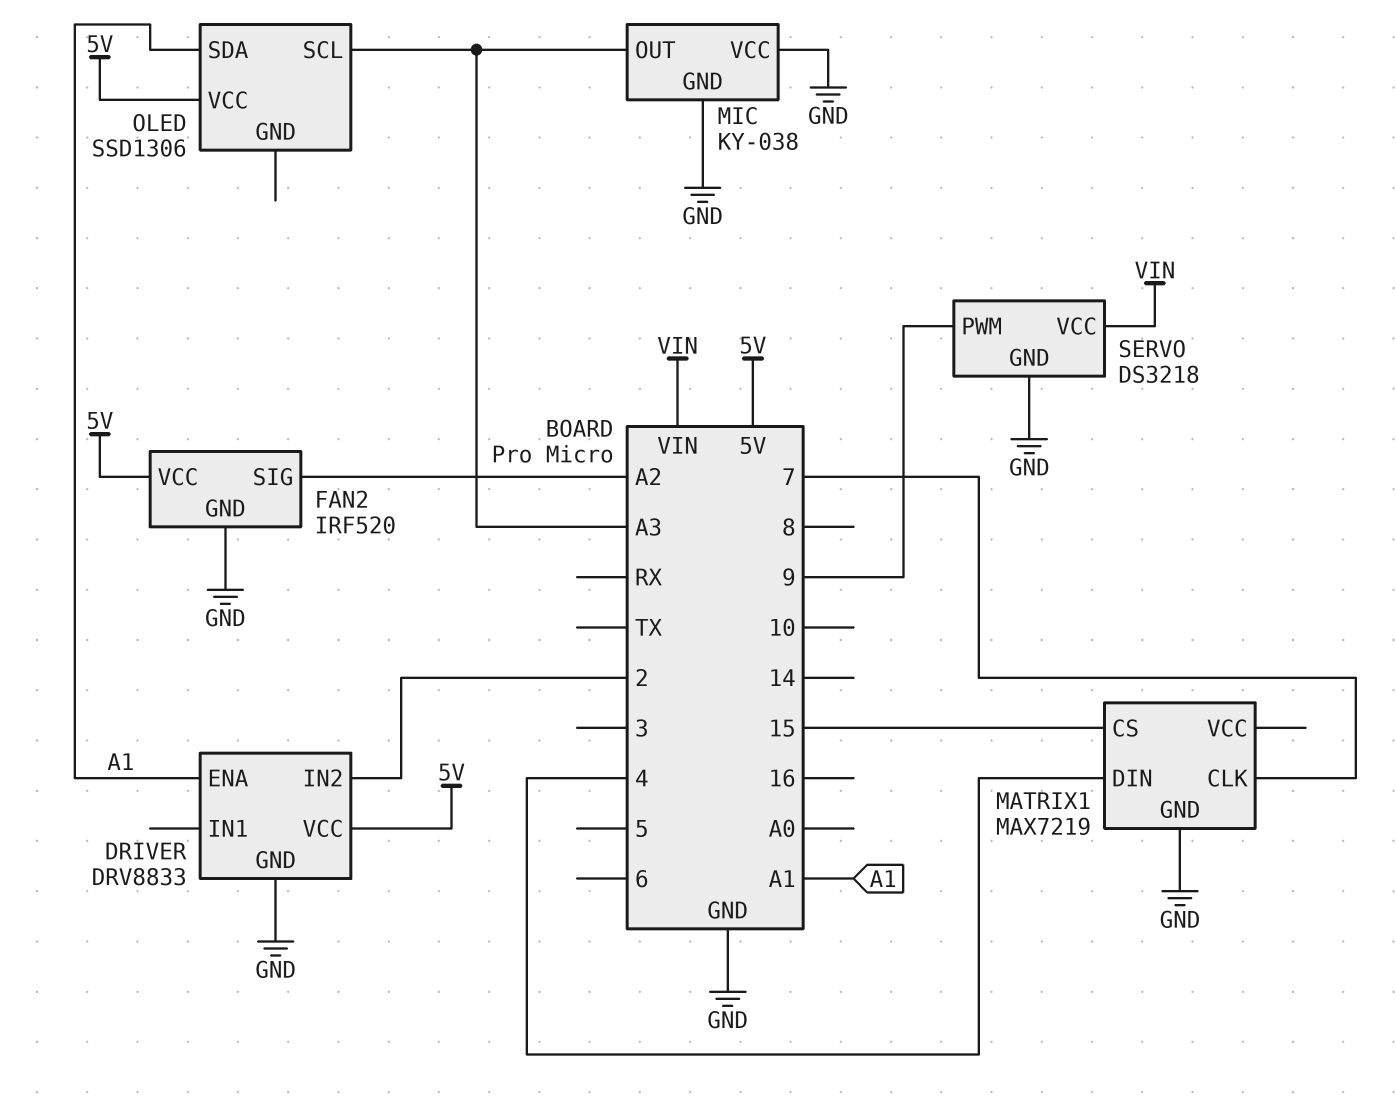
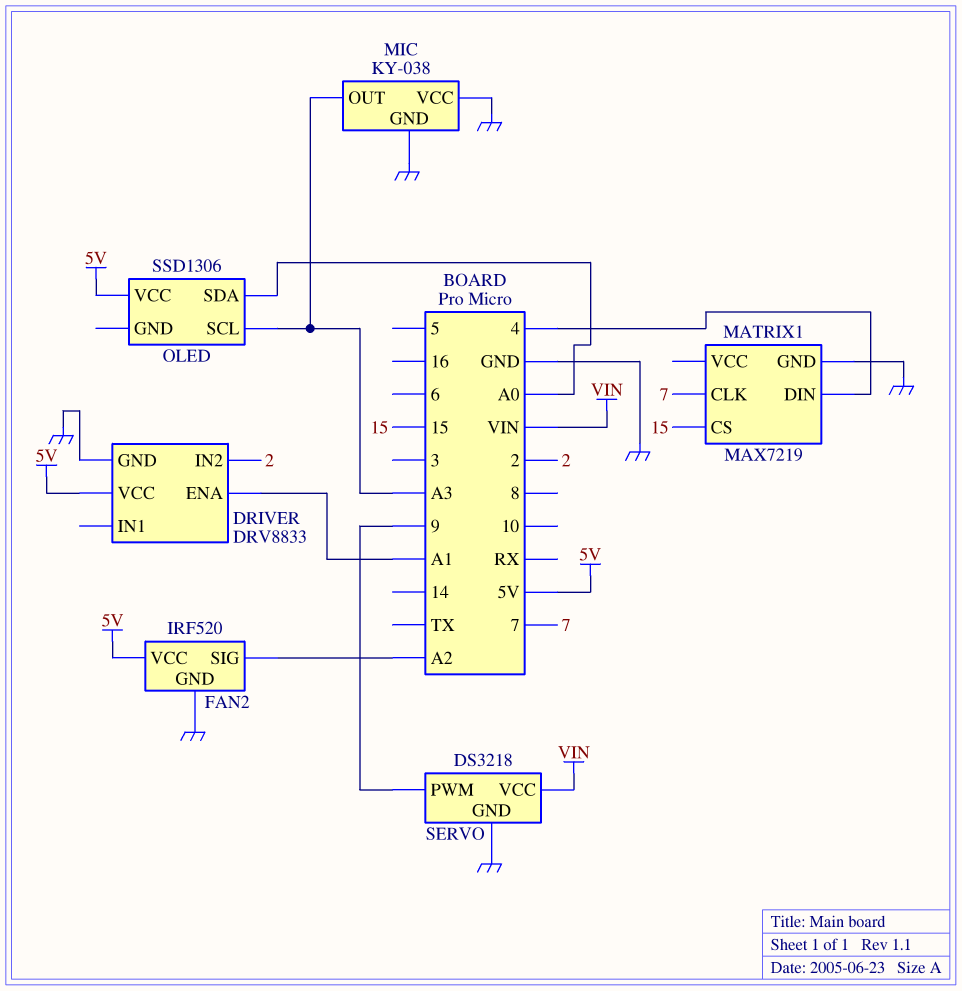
OLED pin SDA: A1 -> A0

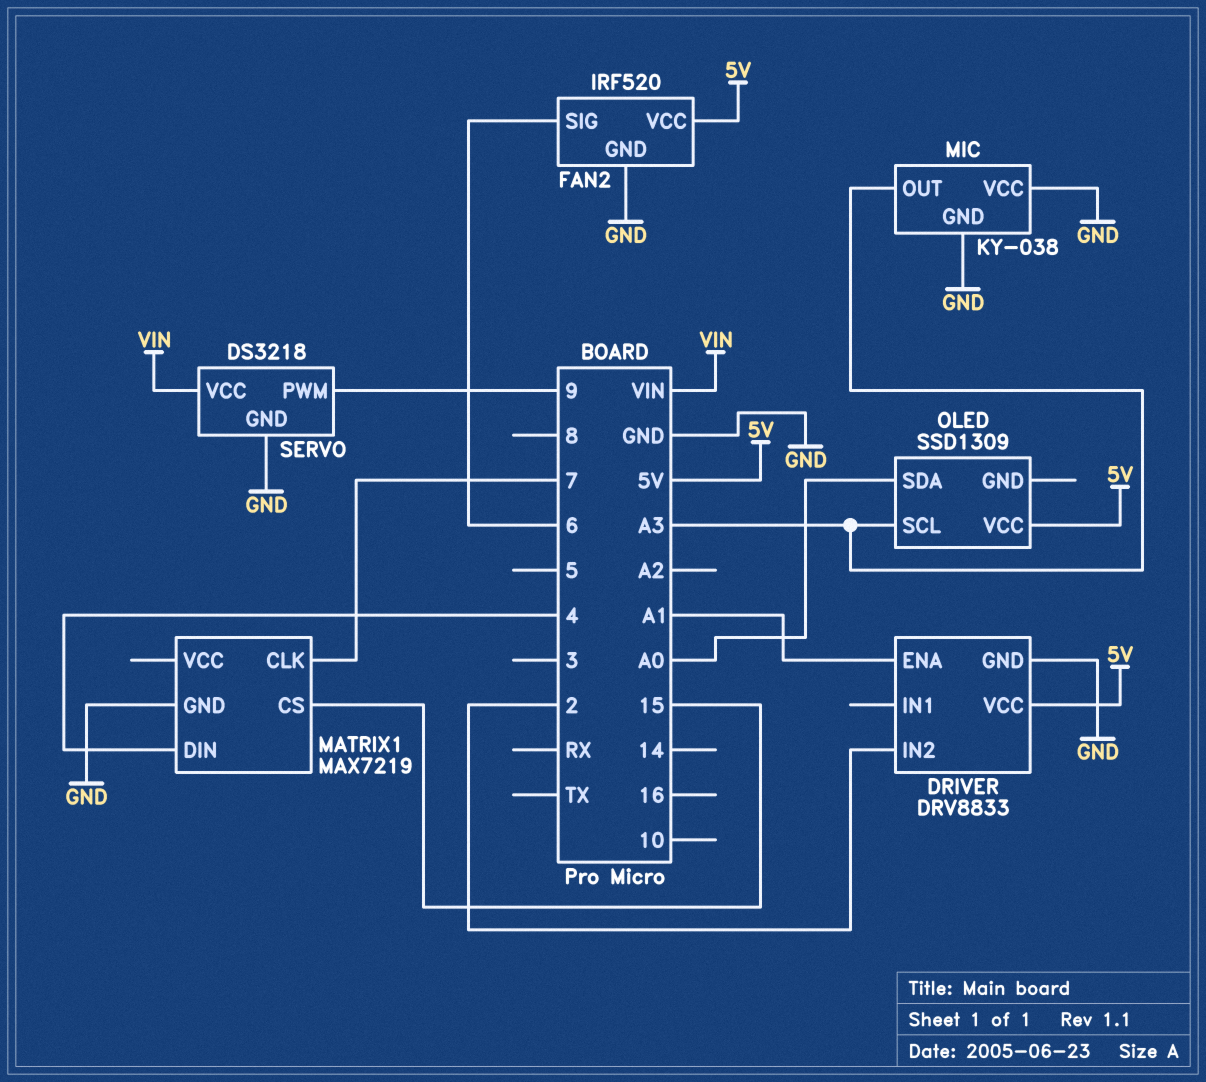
FAN2 pin SIG: A2 -> 6
OLED: SSD1306 -> SSD1309

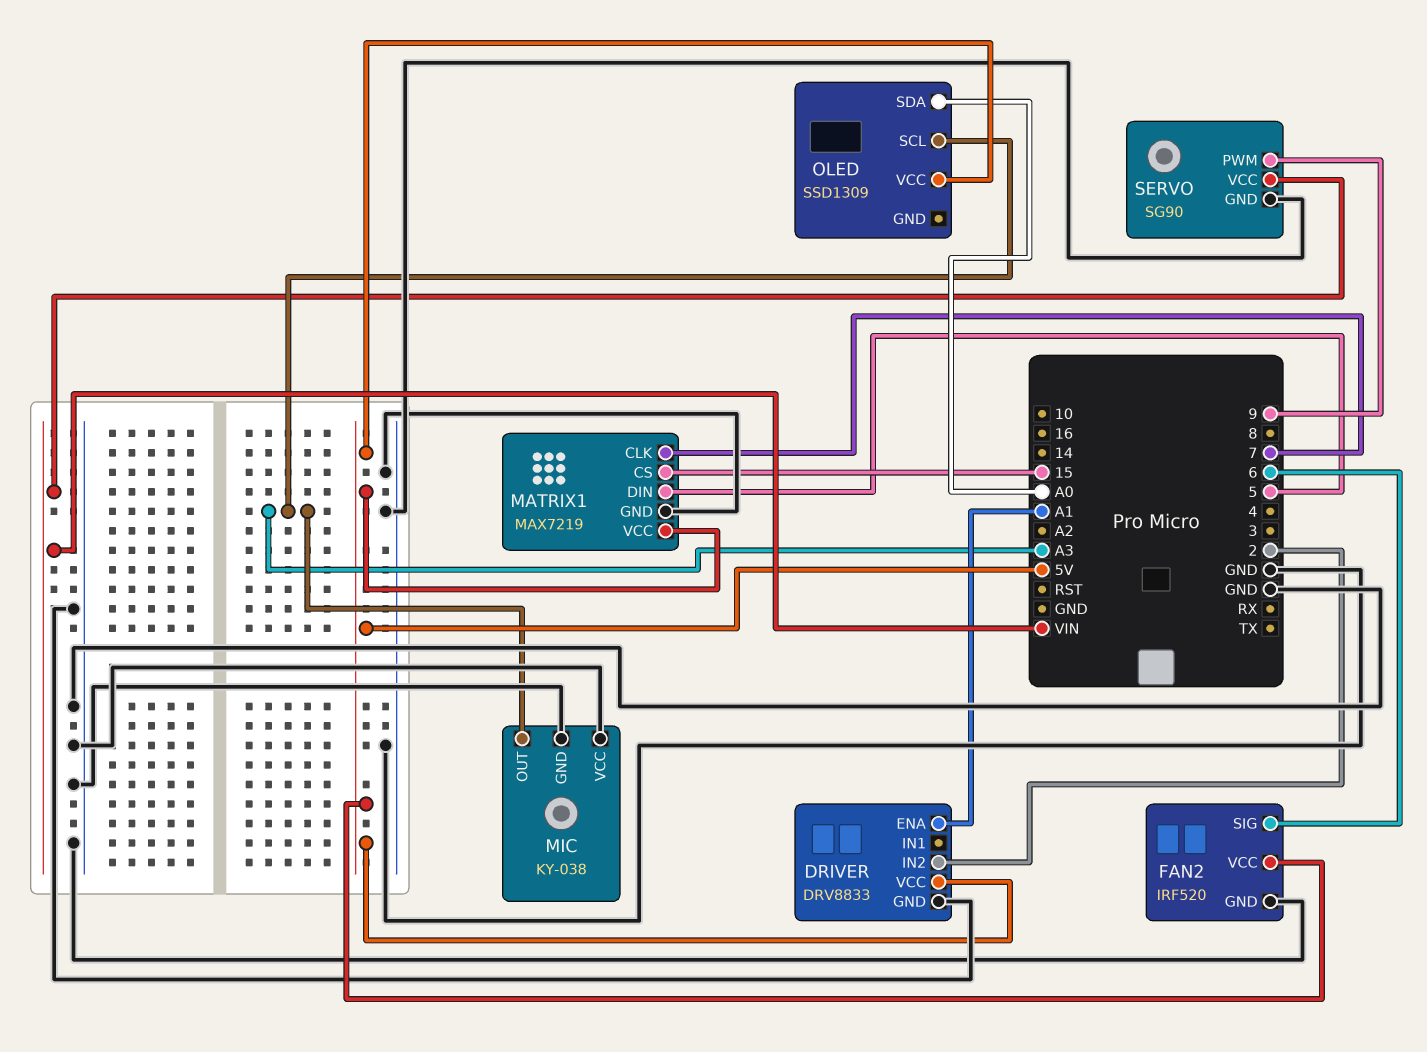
MATRIX1 pin DIN: 4 -> 5
MATRIX1 pin VCC: none -> 5V
SERVO: DS3218 -> SG90

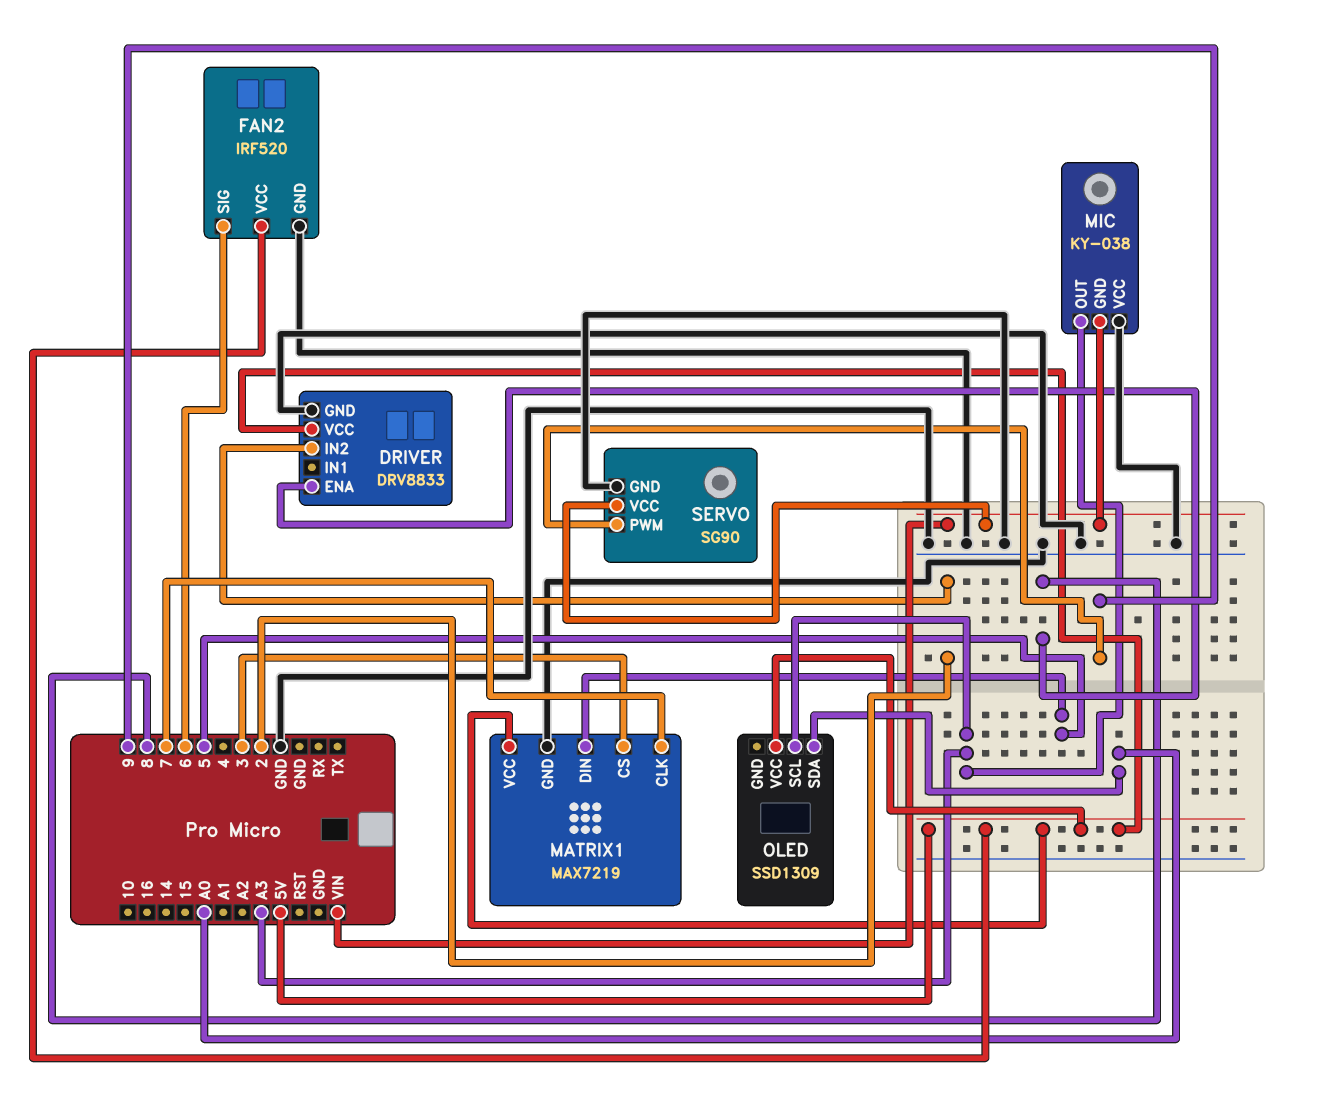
DRIVER pin ENA: A1 -> 8
MATRIX1 pin CS: 15 -> 3
MIC pin GND: GND -> VIN

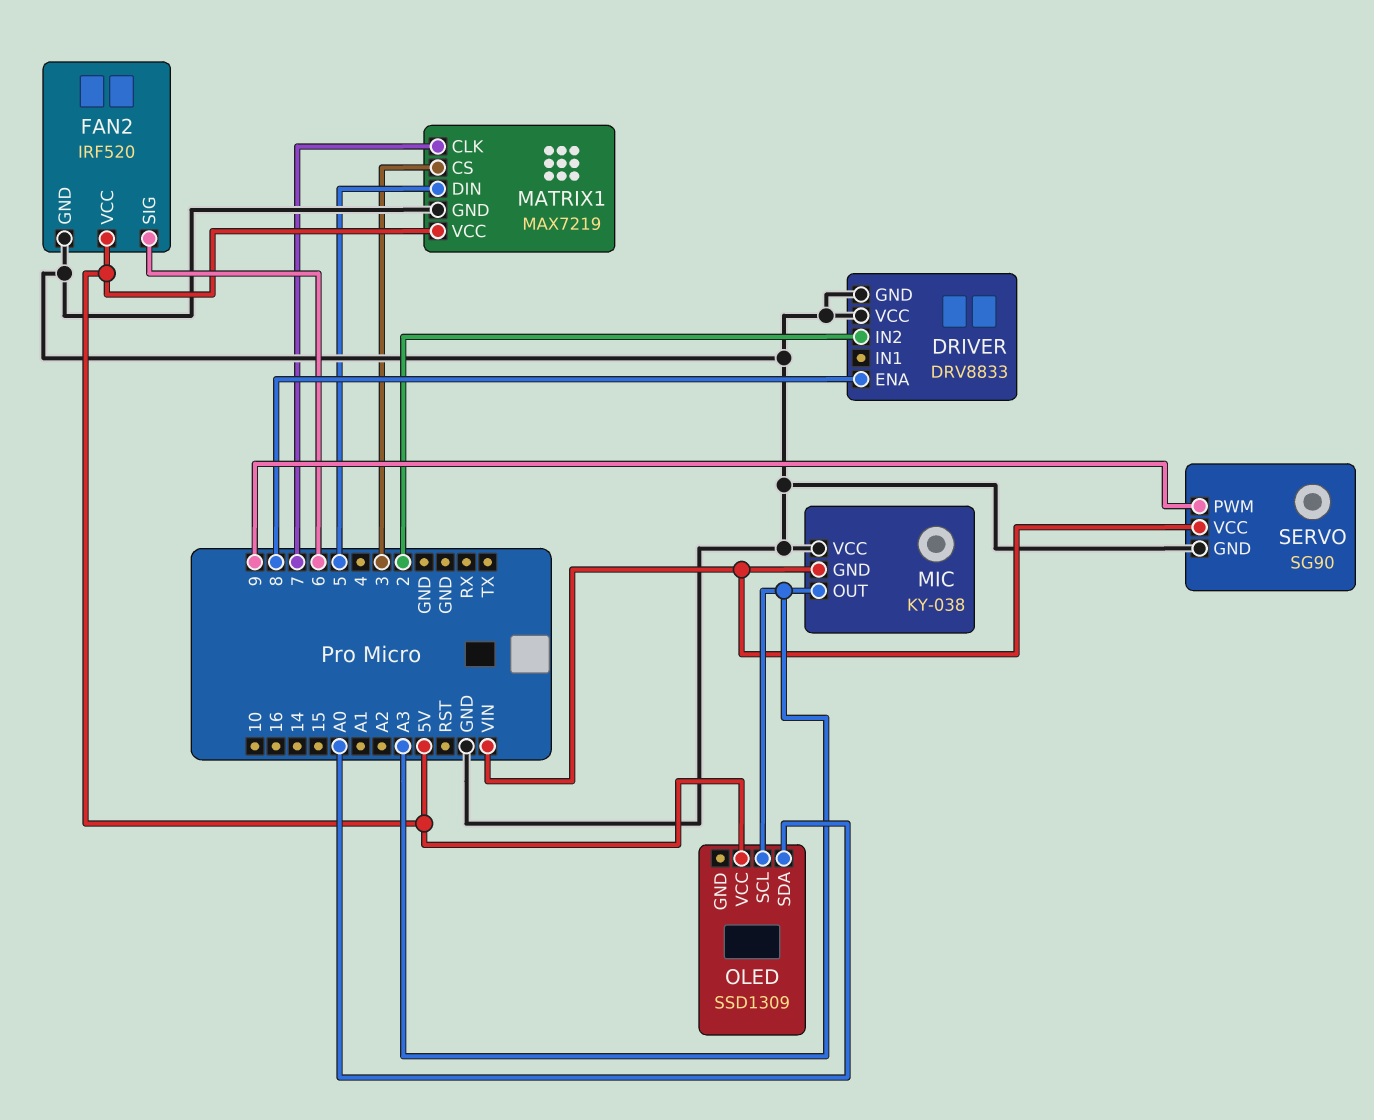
DRIVER pin VCC: 5V -> GND

